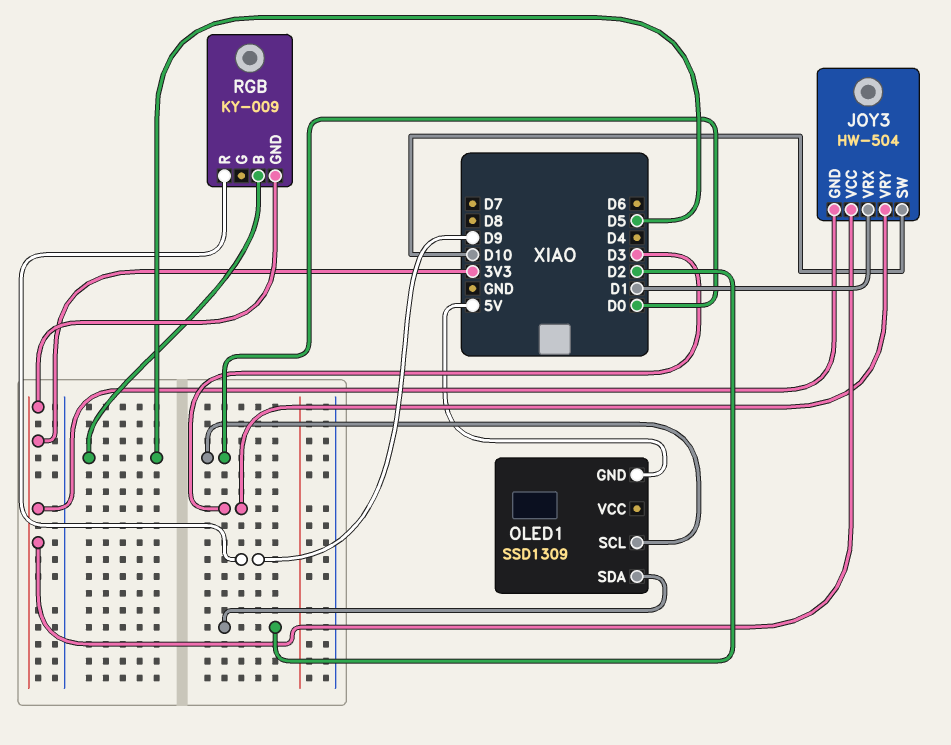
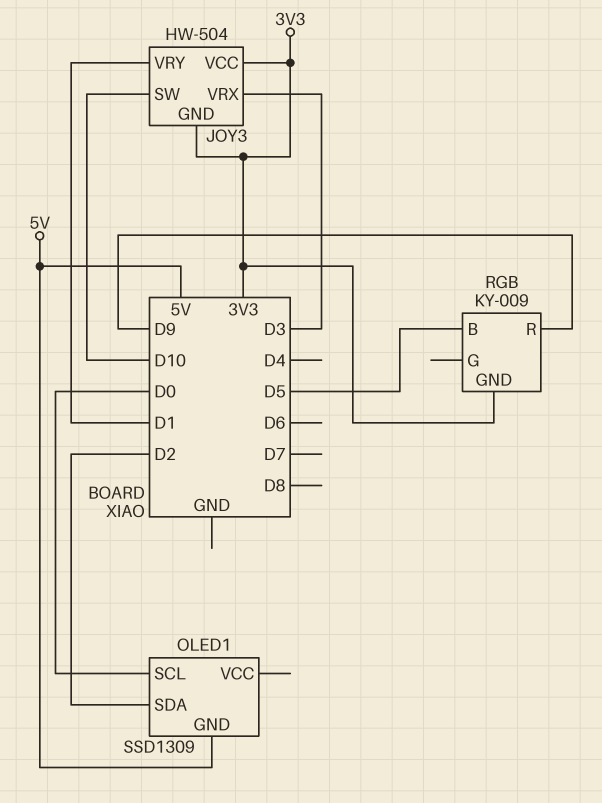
JOY3 pin VRX: D1 -> D3
JOY3 pin VRY: D3 -> D1

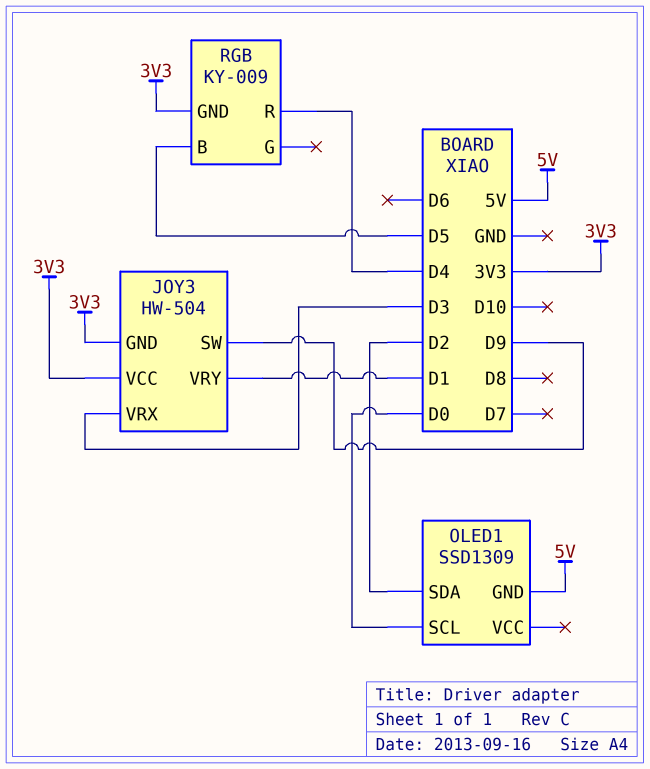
JOY3 pin SW: D10 -> D9
RGB pin R: D9 -> D4

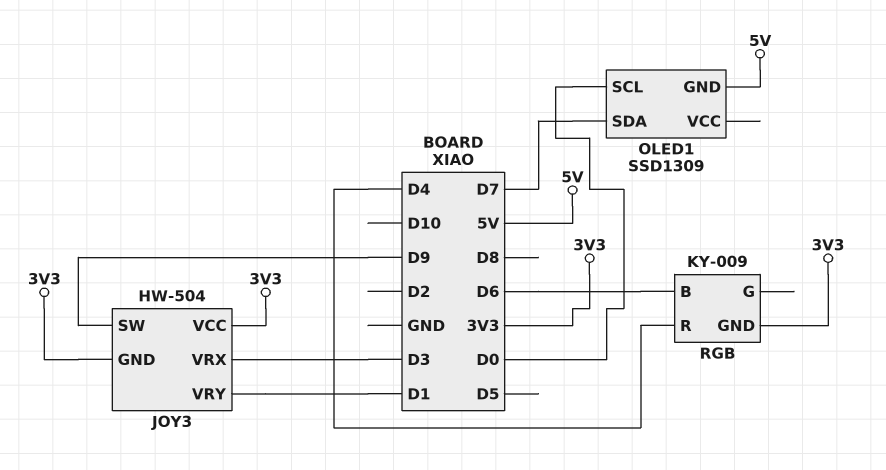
OLED1 pin SDA: D2 -> D7
RGB pin B: D5 -> D6

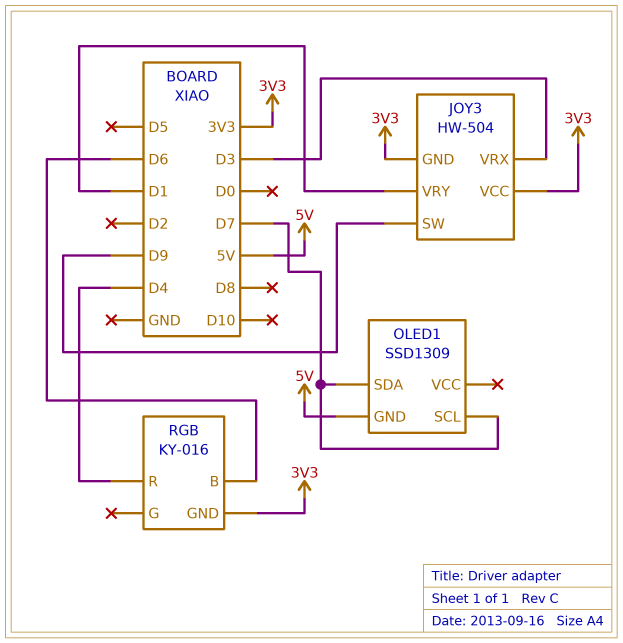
OLED1 pin SCL: D0 -> D7
RGB: KY-009 -> KY-016

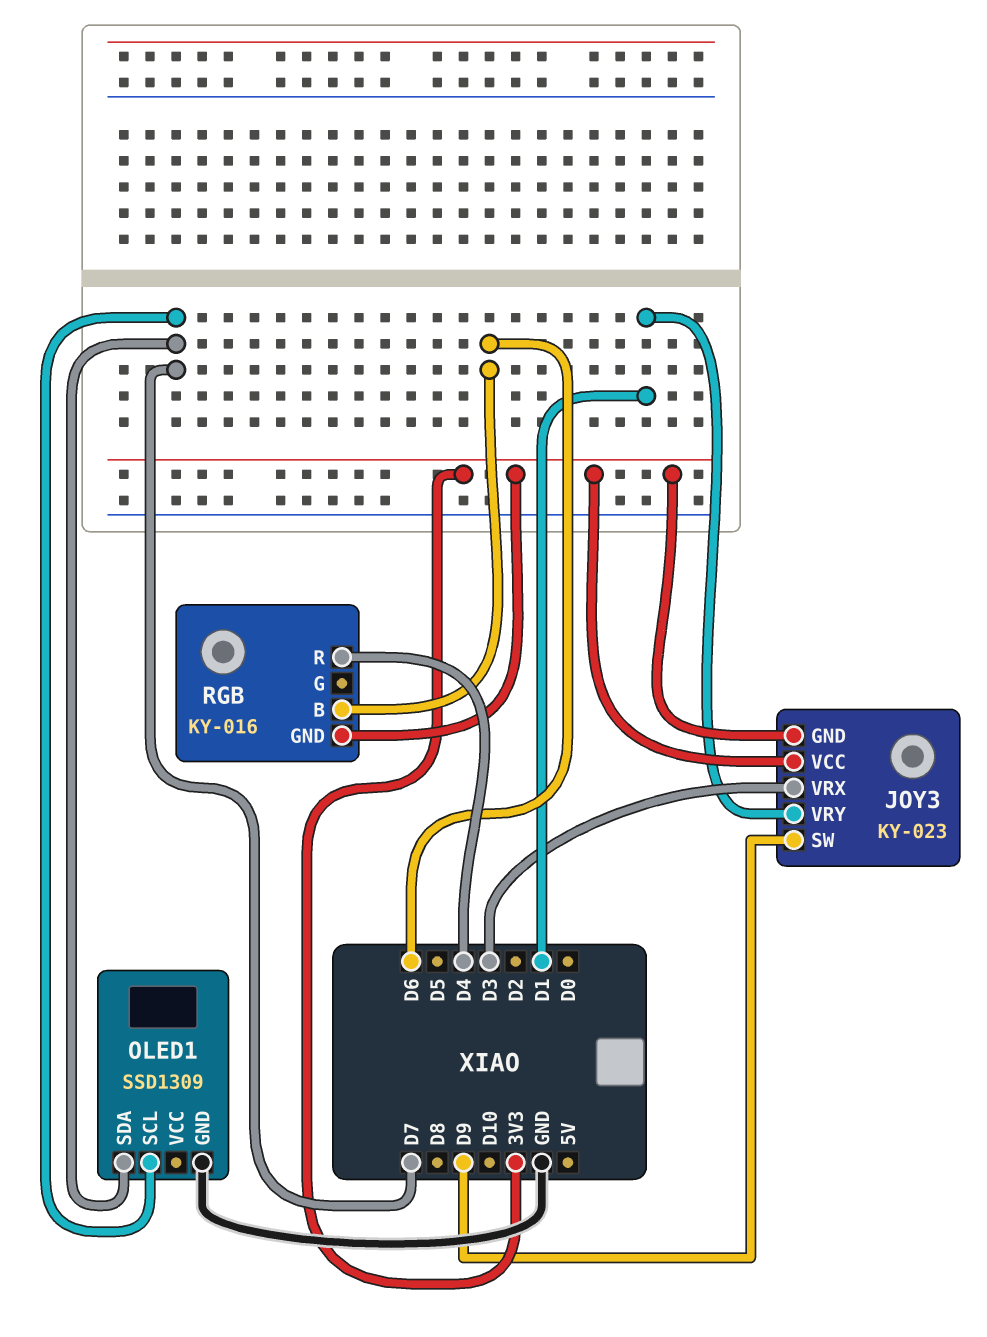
JOY3: HW-504 -> KY-023
OLED1 pin GND: 5V -> GND

